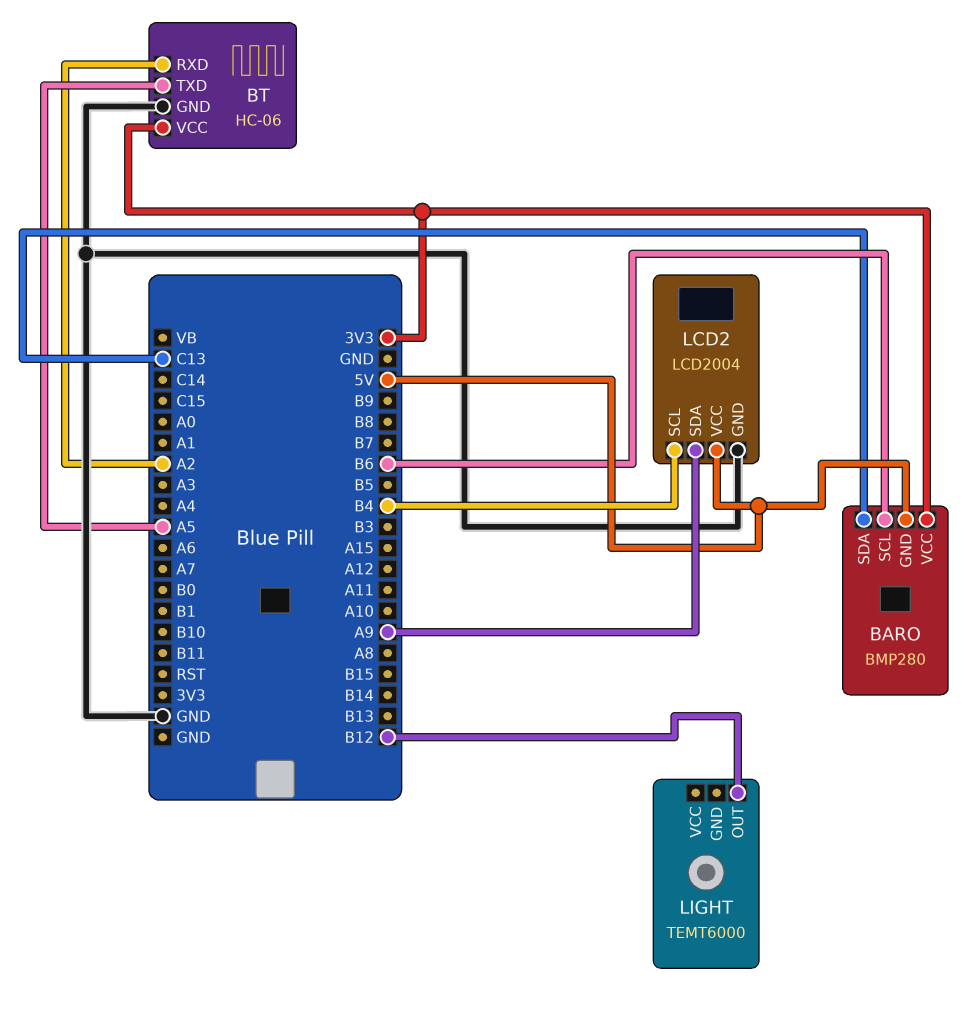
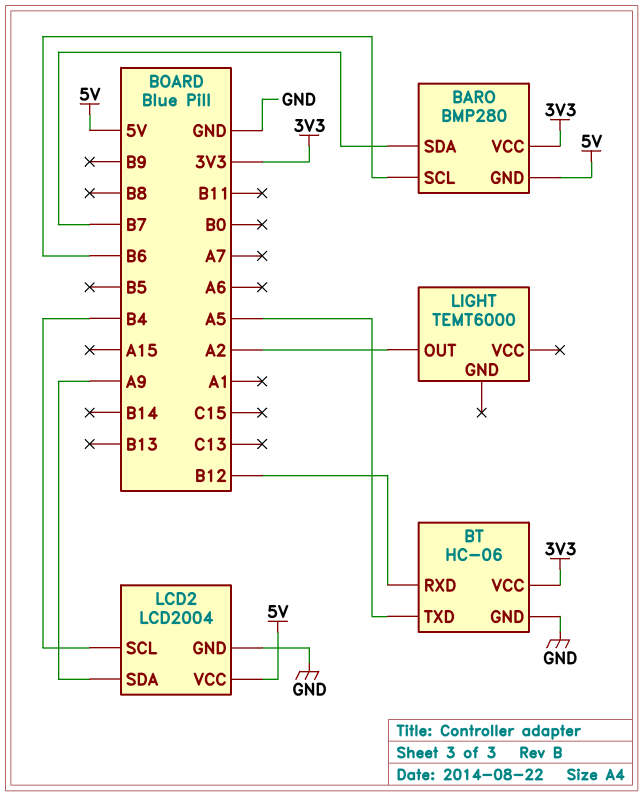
BARO pin SDA: C13 -> B7
BT pin RXD: A2 -> B12
LIGHT pin OUT: B12 -> A2

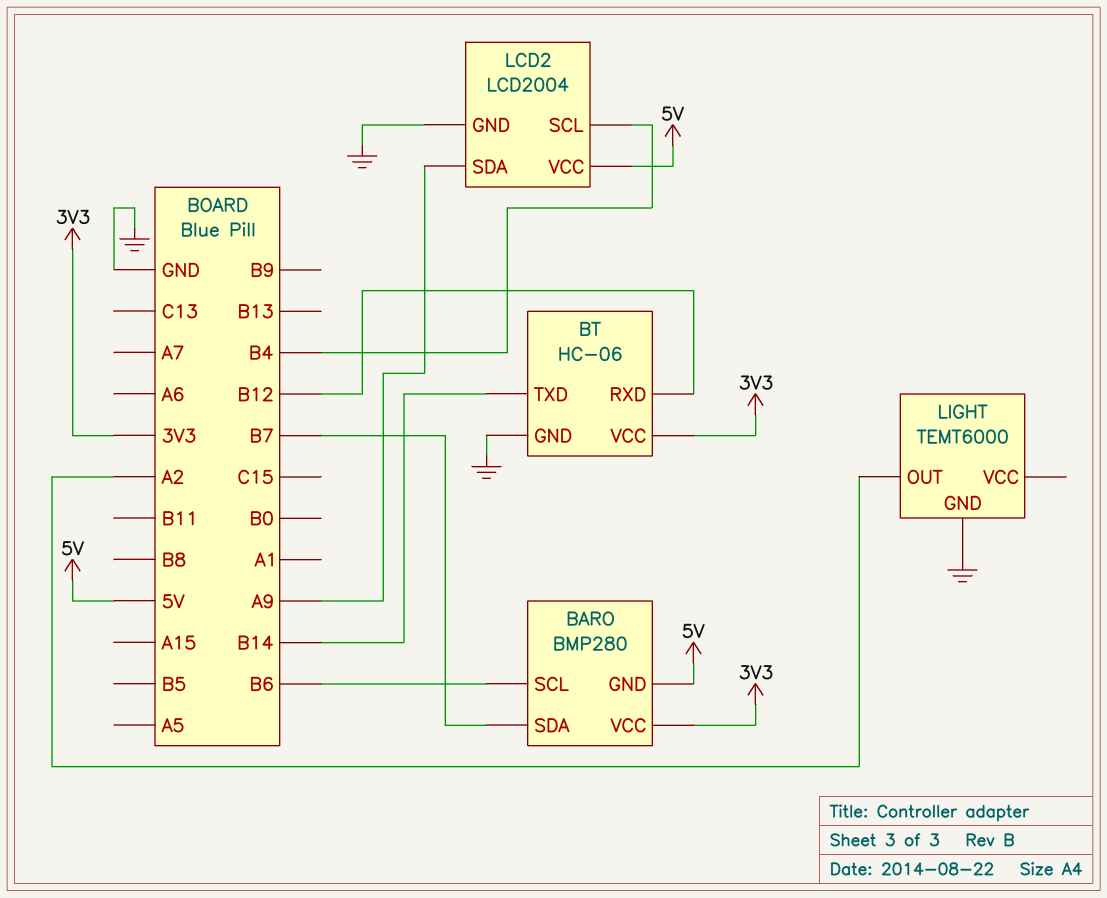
BT pin TXD: A5 -> B14
LIGHT pin GND: none -> GND

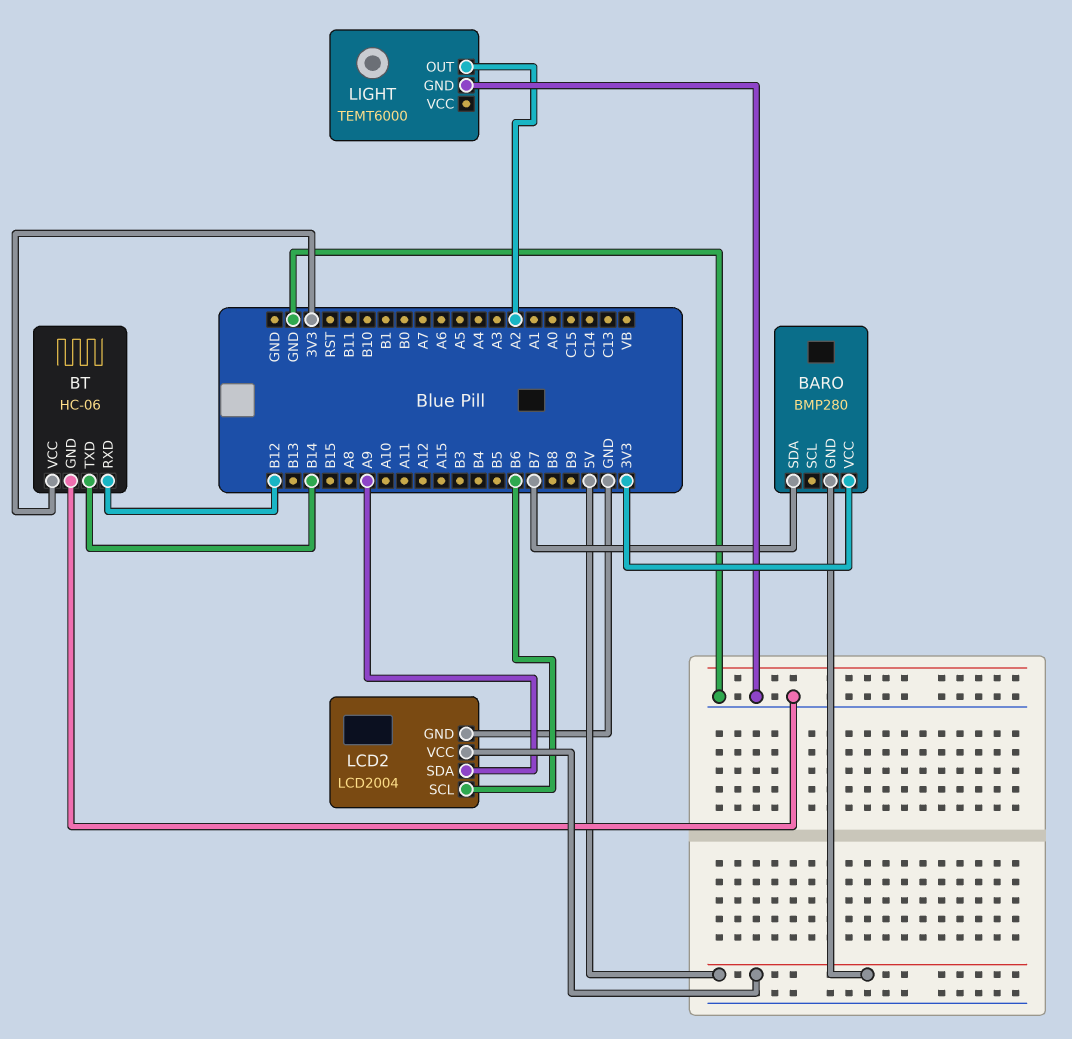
BARO pin SCL: B6 -> none
LCD2 pin SCL: B4 -> B6

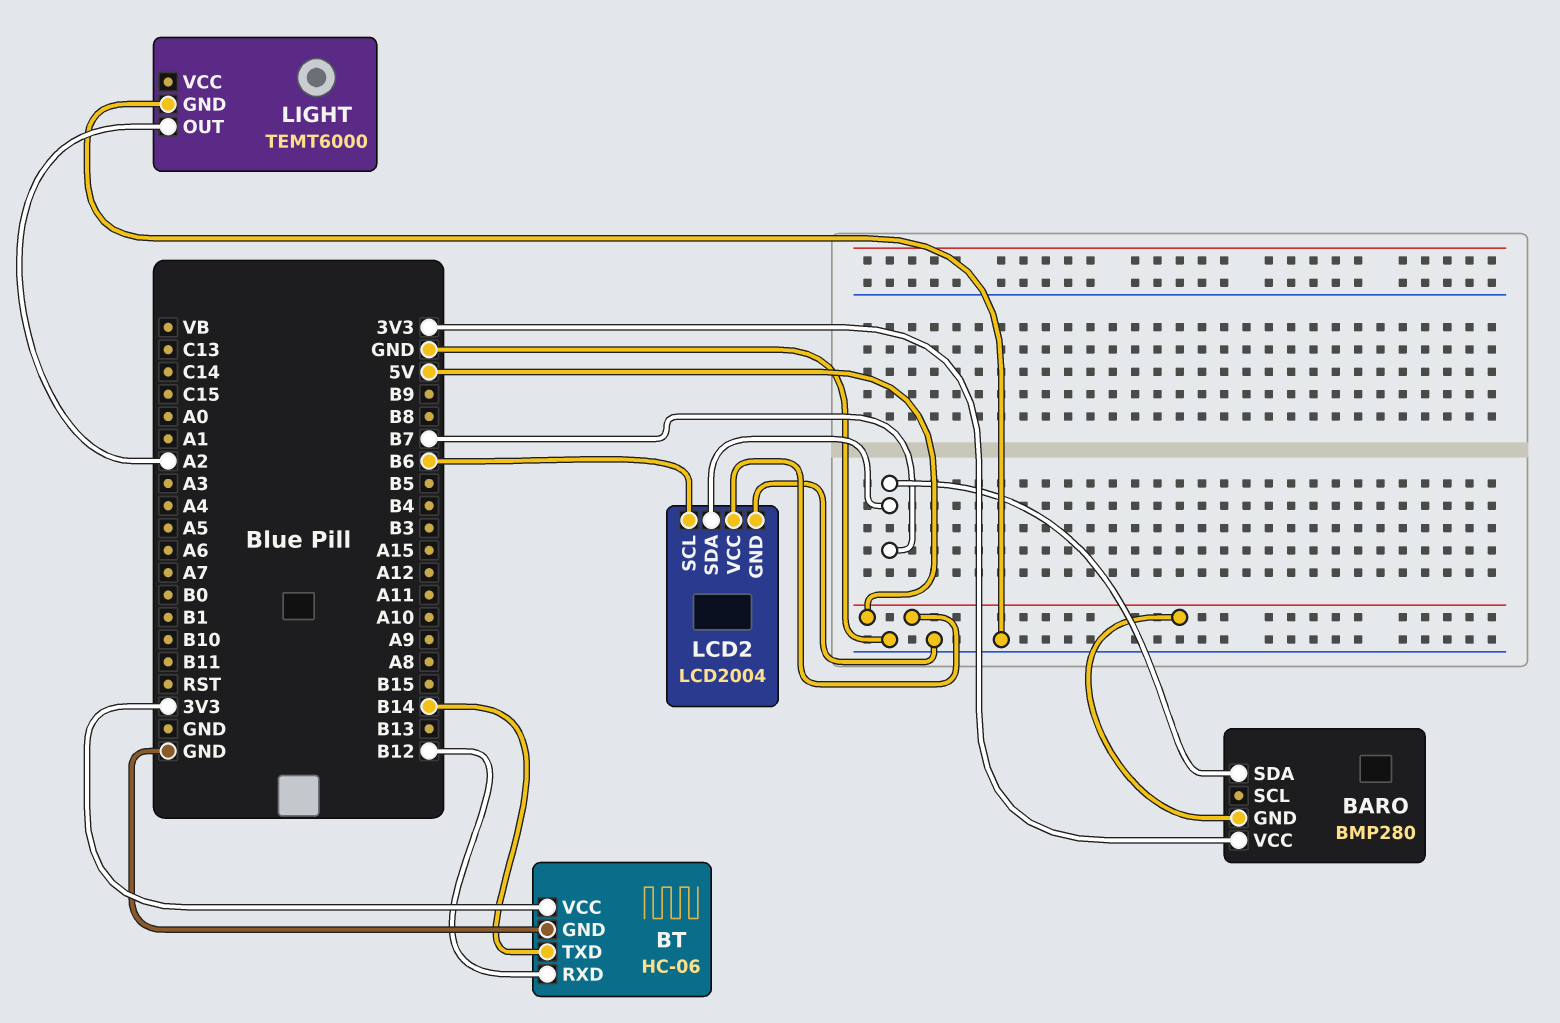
LCD2 pin SDA: A9 -> B7

